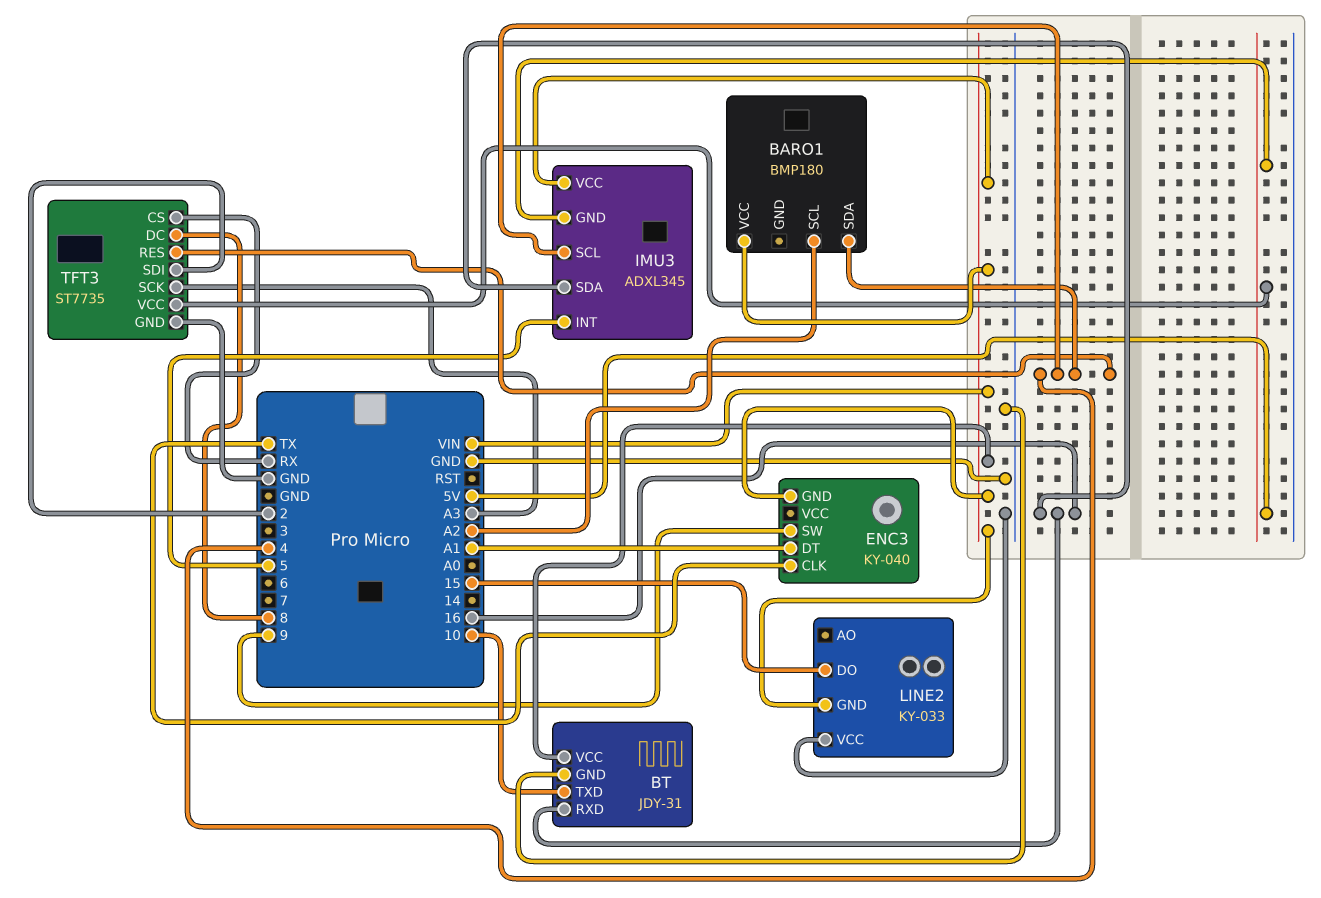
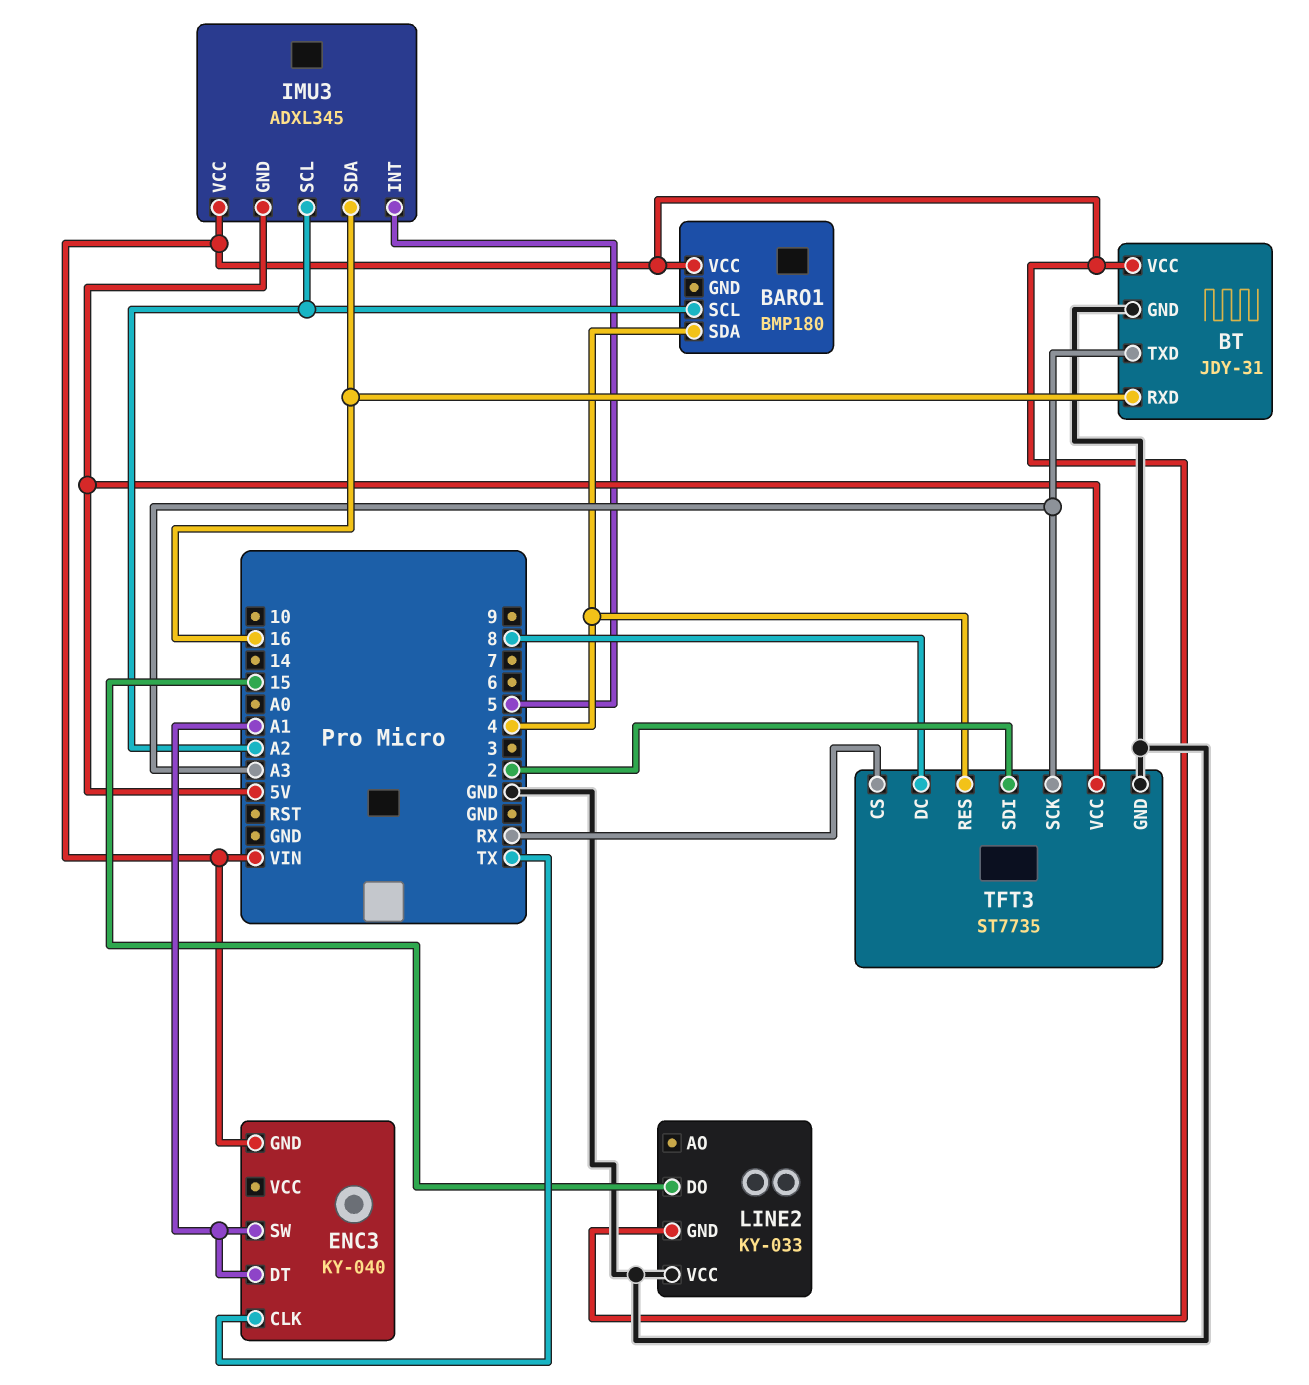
BT pin TXD: 10 -> A3
ENC3 pin SW: 9 -> A1
IMU3 pin SCL: 4 -> A2

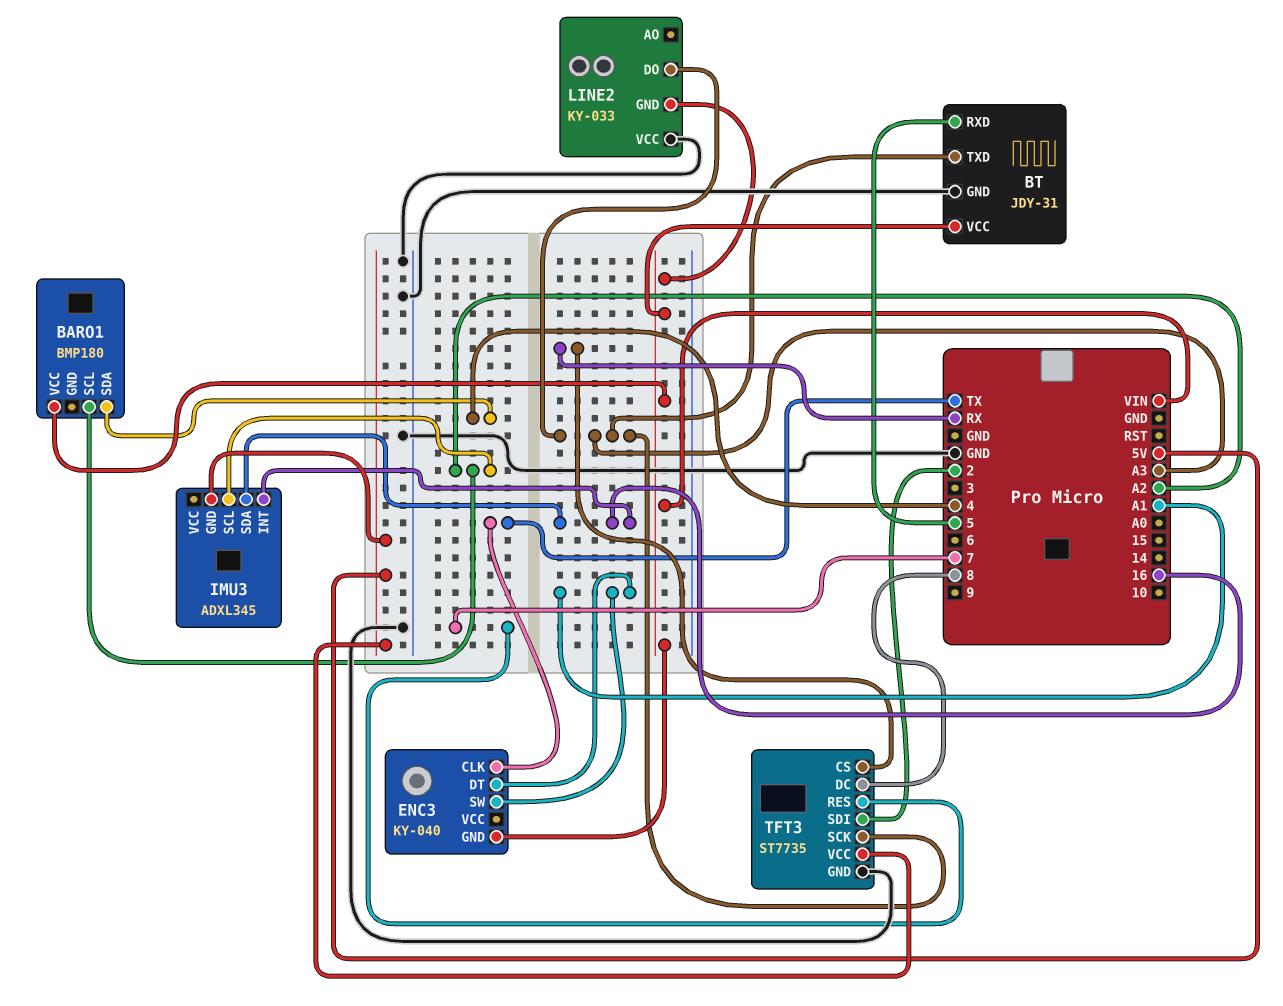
BT pin RXD: 16 -> 5
IMU3 pin INT: 5 -> 16
IMU3 pin VCC: VIN -> none
LINE2 pin DO: 15 -> A3
TFT3 pin RES: 4 -> 7

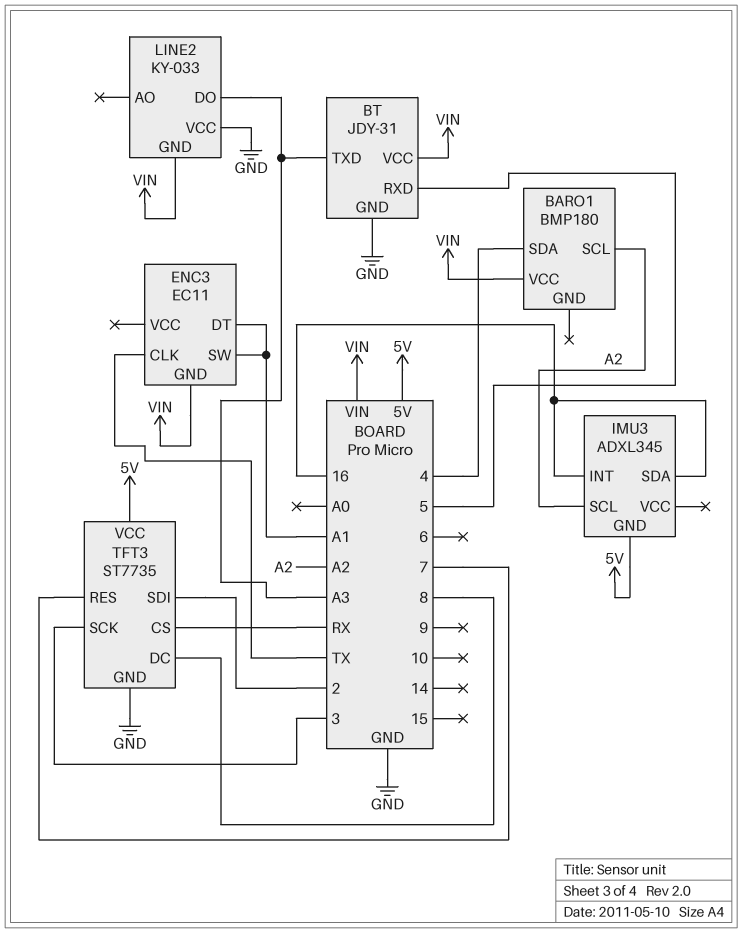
ENC3: KY-040 -> EC11
TFT3 pin SCK: A3 -> 3

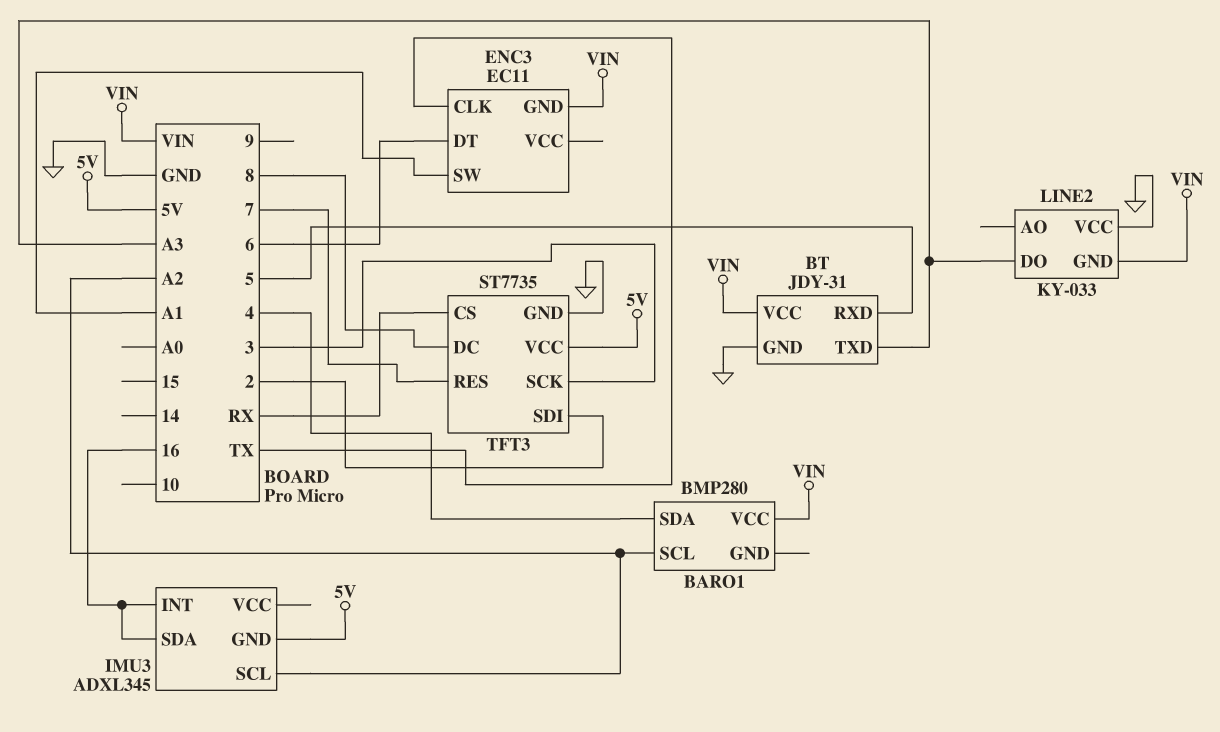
BARO1: BMP180 -> BMP280
ENC3 pin DT: A1 -> 6

